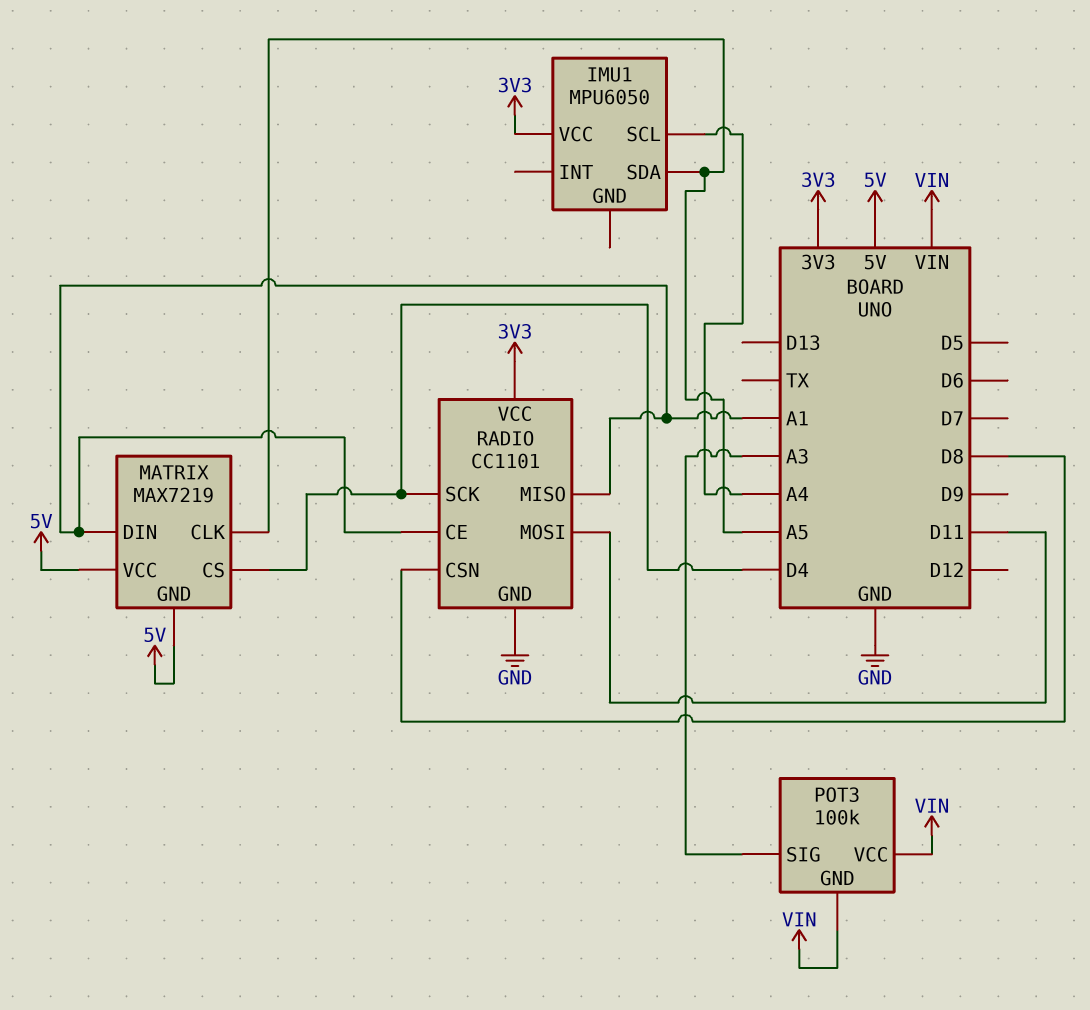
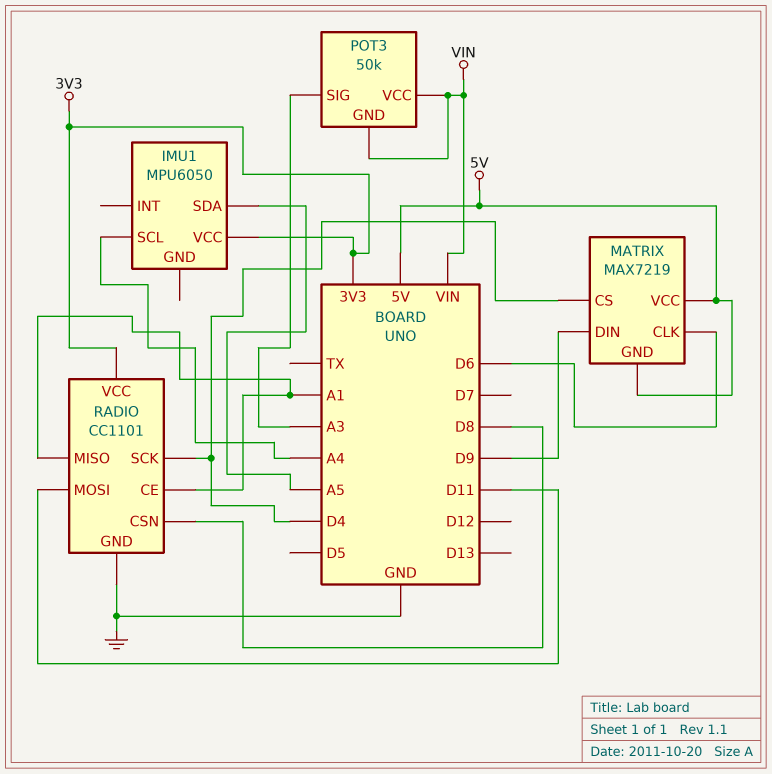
MATRIX pin CLK: A5 -> D6
MATRIX pin DIN: A1 -> D9
POT3: 100k -> 50k

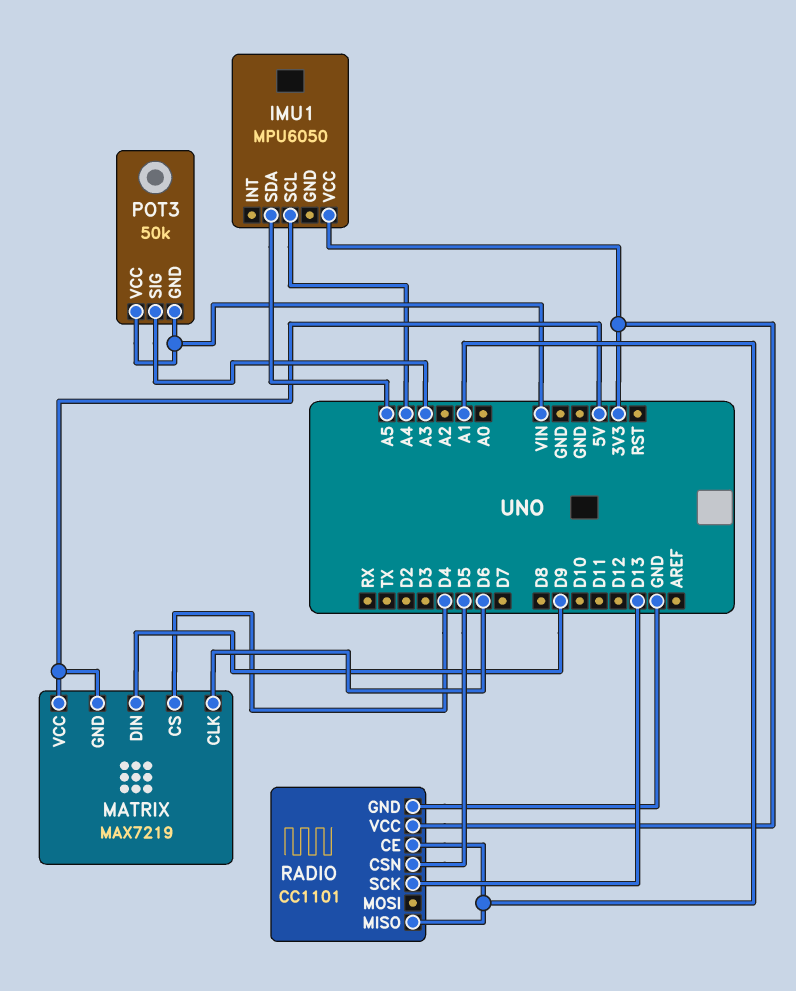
RADIO pin CSN: D8 -> D5
RADIO pin MOSI: D11 -> none
RADIO pin SCK: D4 -> D13

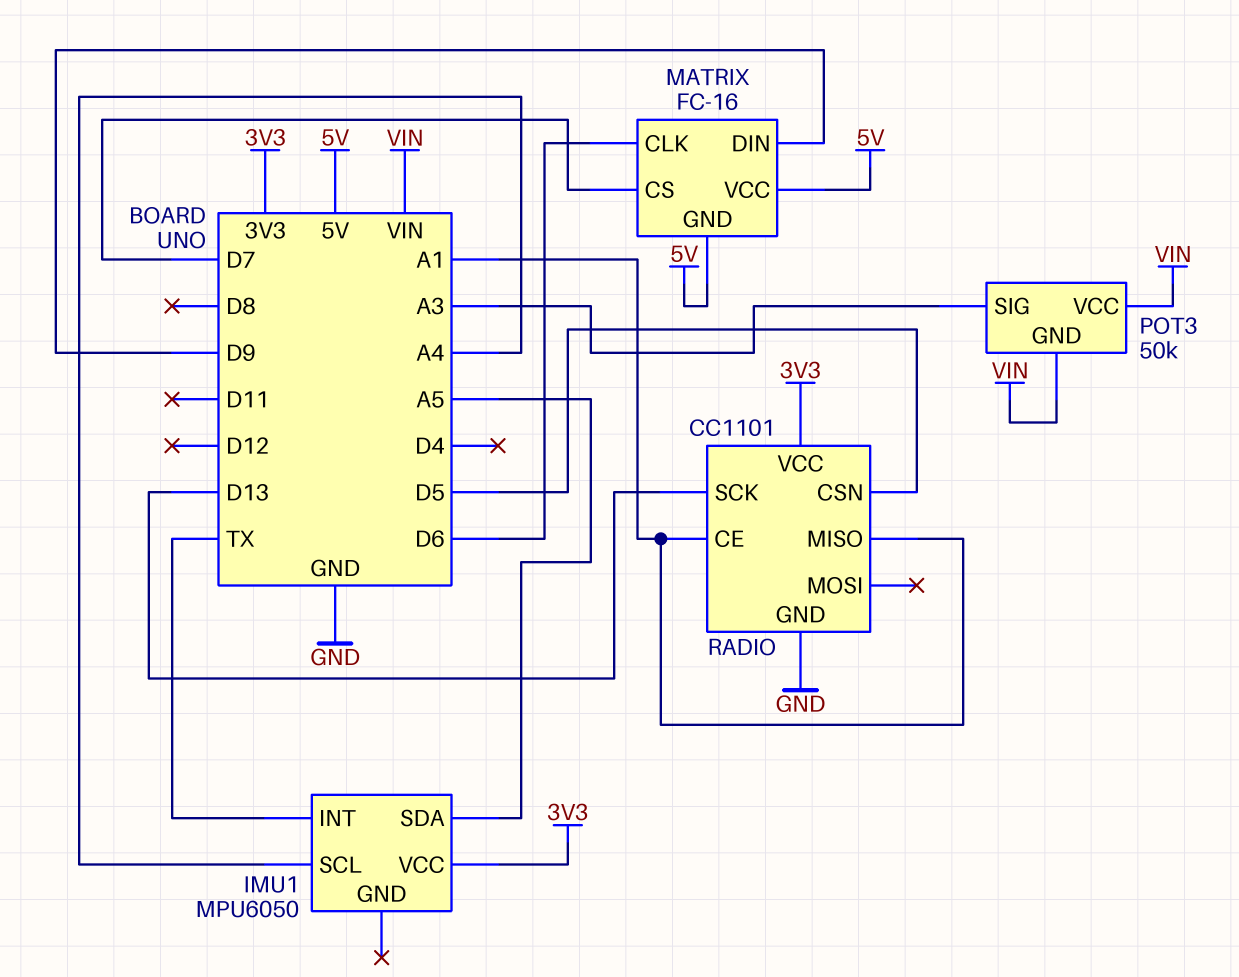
IMU1 pin INT: none -> TX
MATRIX: MAX7219 -> FC-16
MATRIX pin CS: D4 -> D7

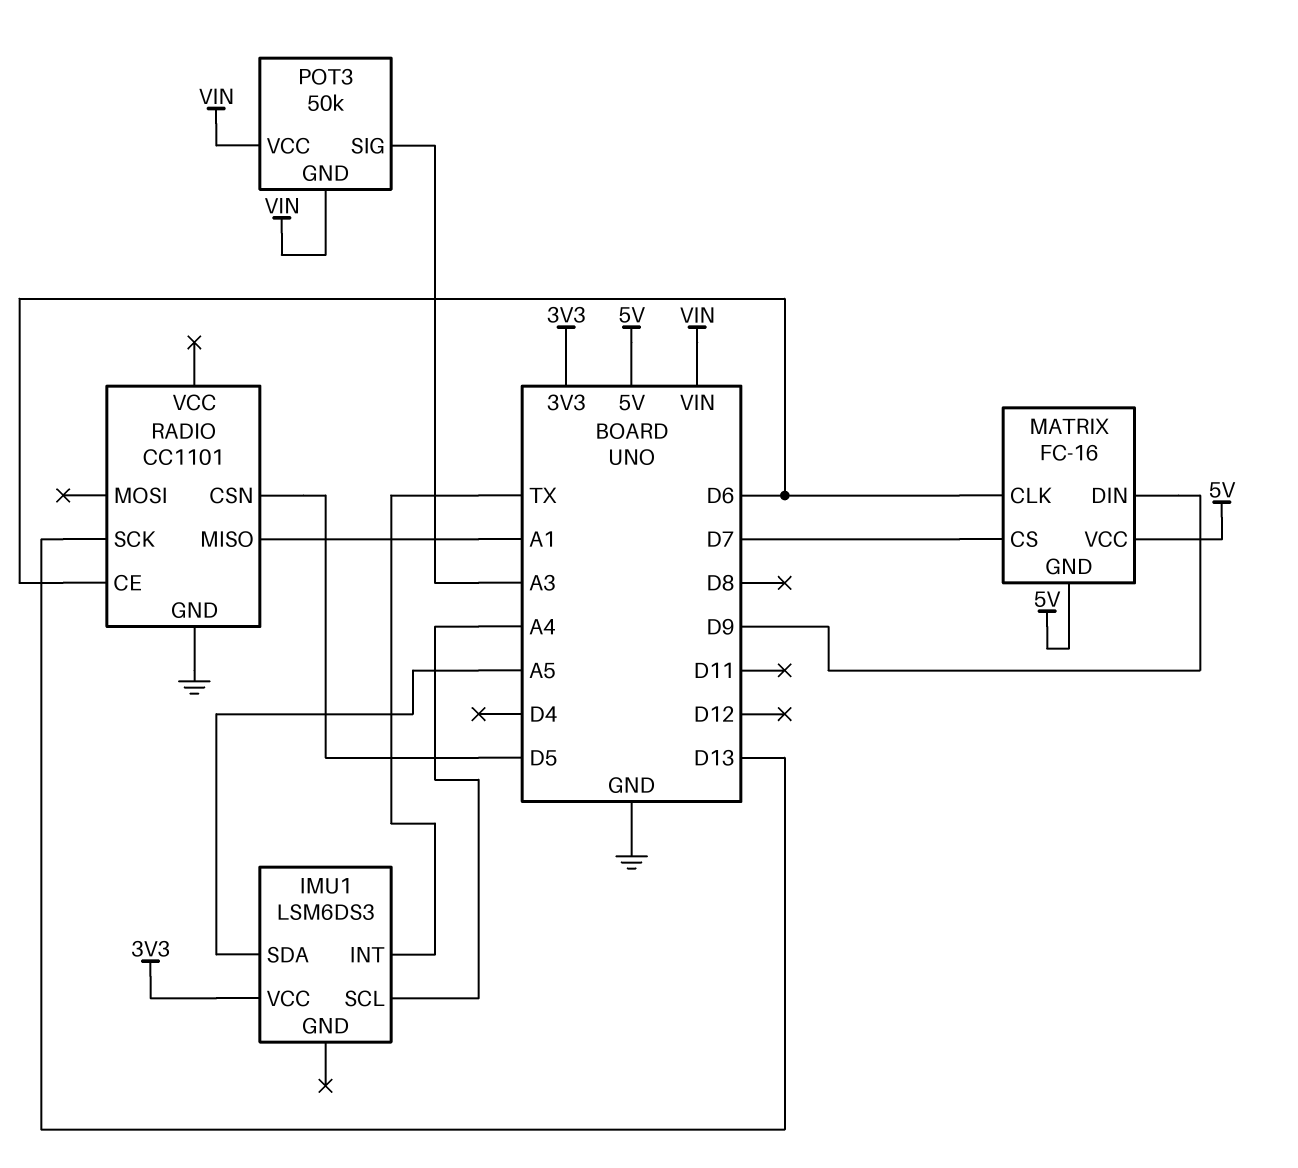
IMU1: MPU6050 -> LSM6DS3
RADIO pin CE: A1 -> D6
RADIO pin VCC: 3V3 -> none

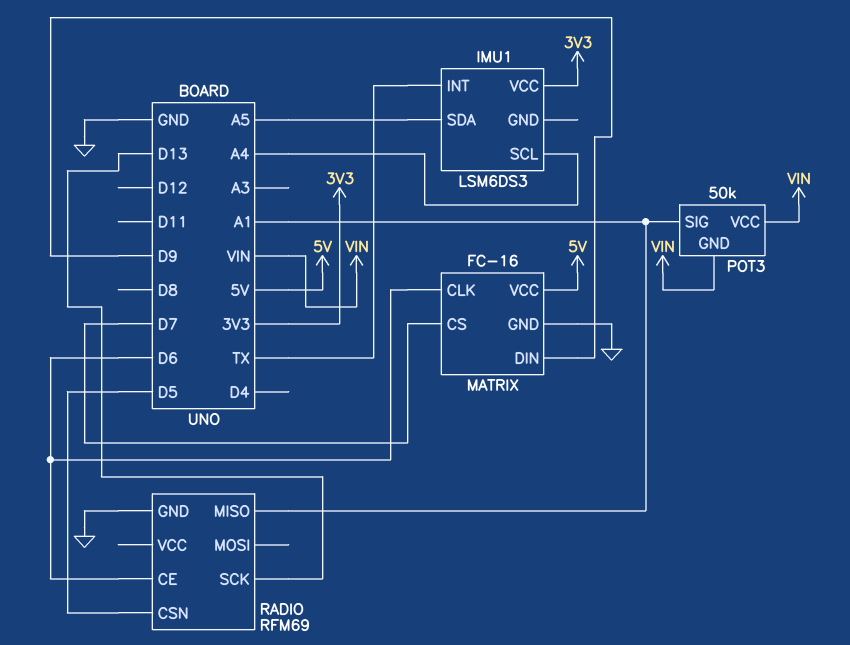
MATRIX pin GND: 5V -> GND
POT3 pin SIG: A3 -> A1
RADIO: CC1101 -> RFM69

